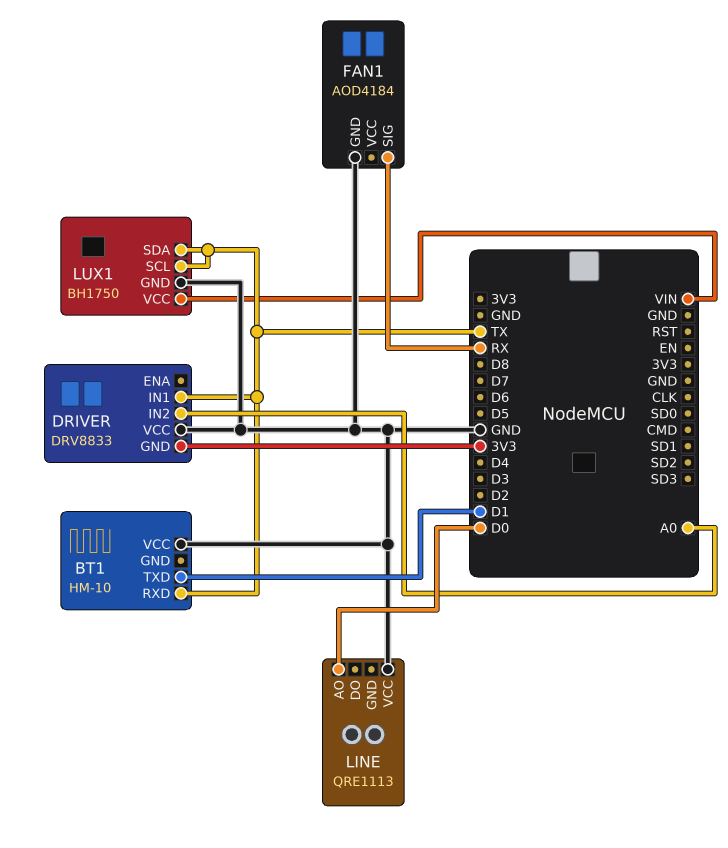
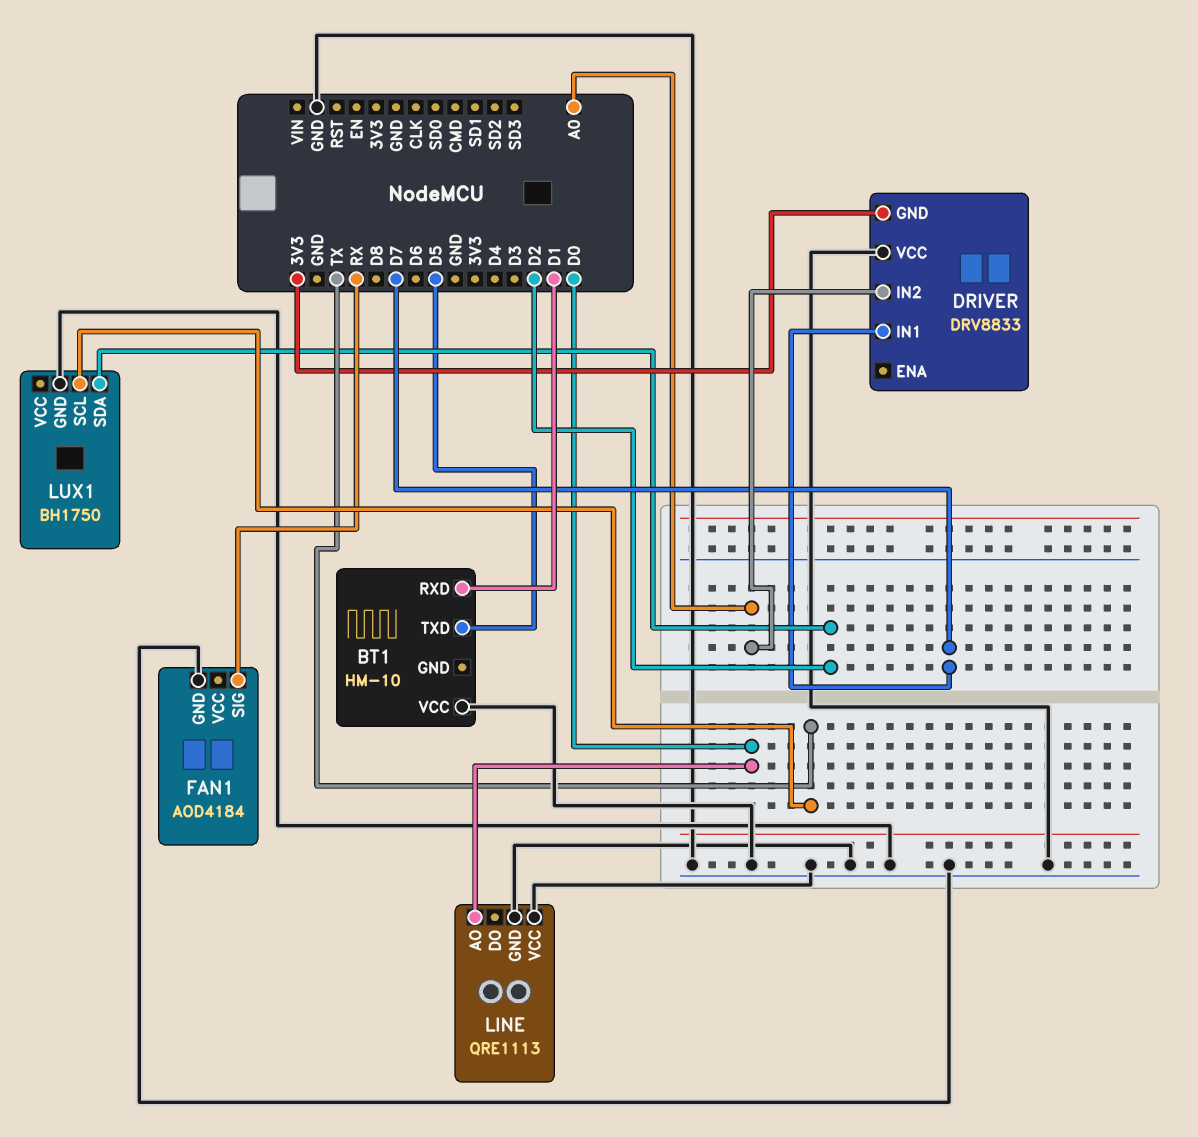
BT1 pin RXD: TX -> D1
BT1 pin TXD: D1 -> D5
DRIVER pin IN1: TX -> D7
LINE pin GND: none -> GND
LUX1 pin SDA: TX -> D2
LUX1 pin VCC: VIN -> none

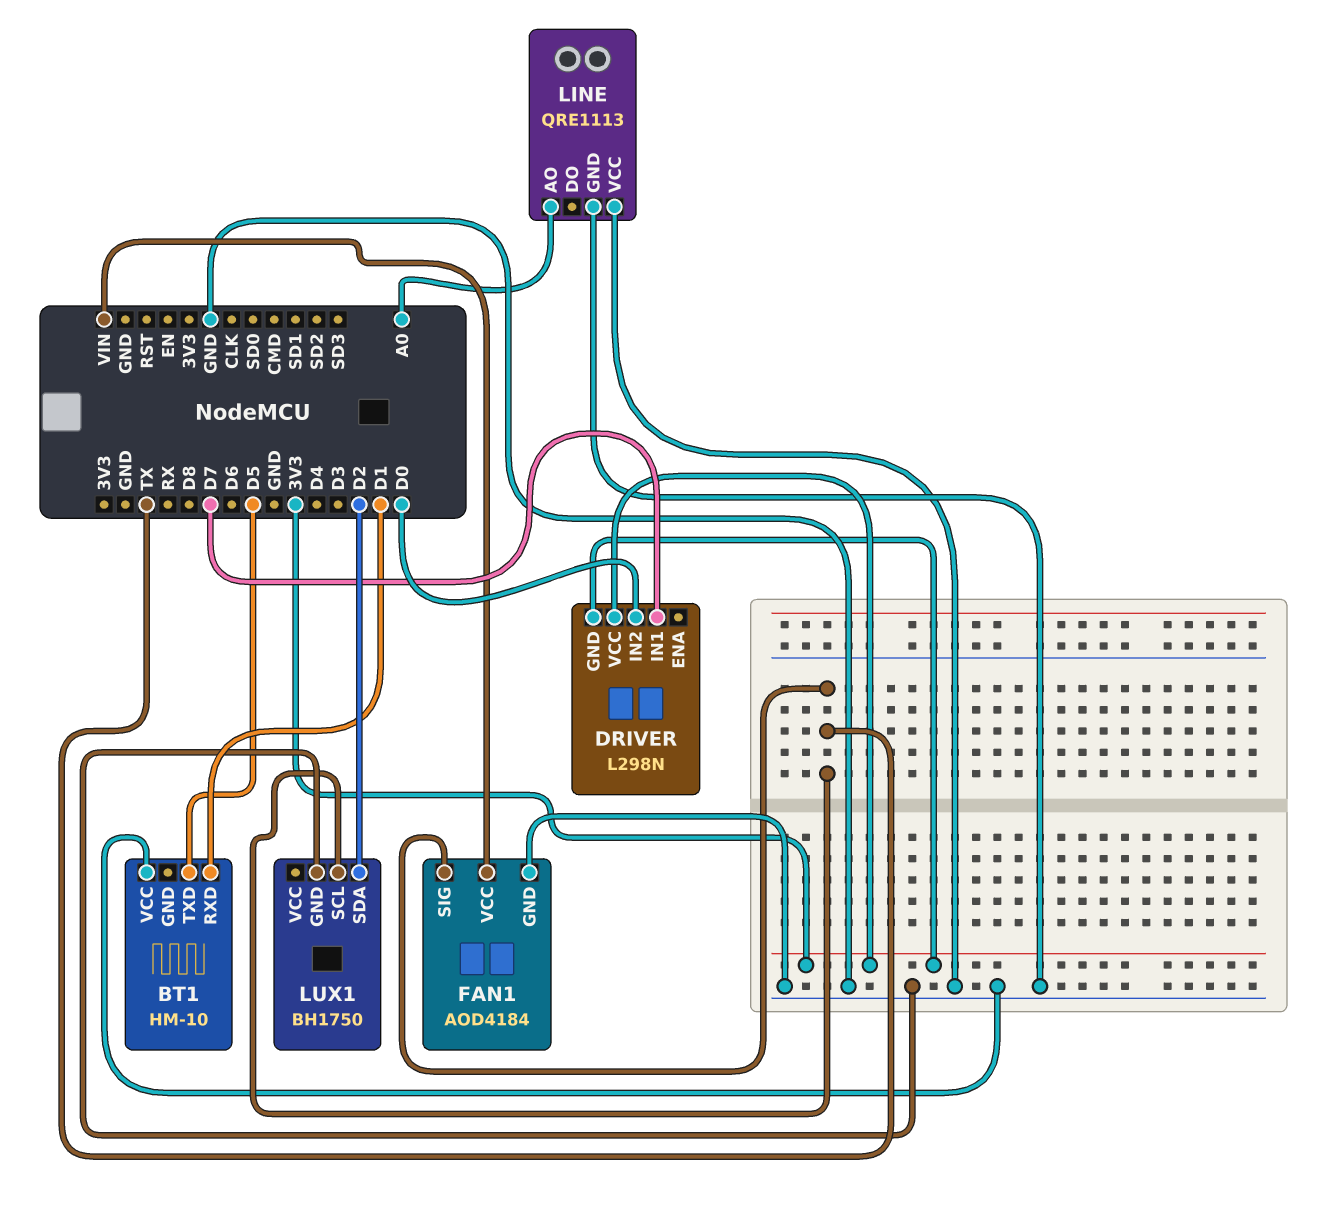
DRIVER: DRV8833 -> L298N
DRIVER pin IN2: A0 -> D0
DRIVER pin VCC: GND -> 3V3
FAN1 pin SIG: RX -> TX
FAN1 pin VCC: none -> VIN
LINE pin AO: D0 -> A0

